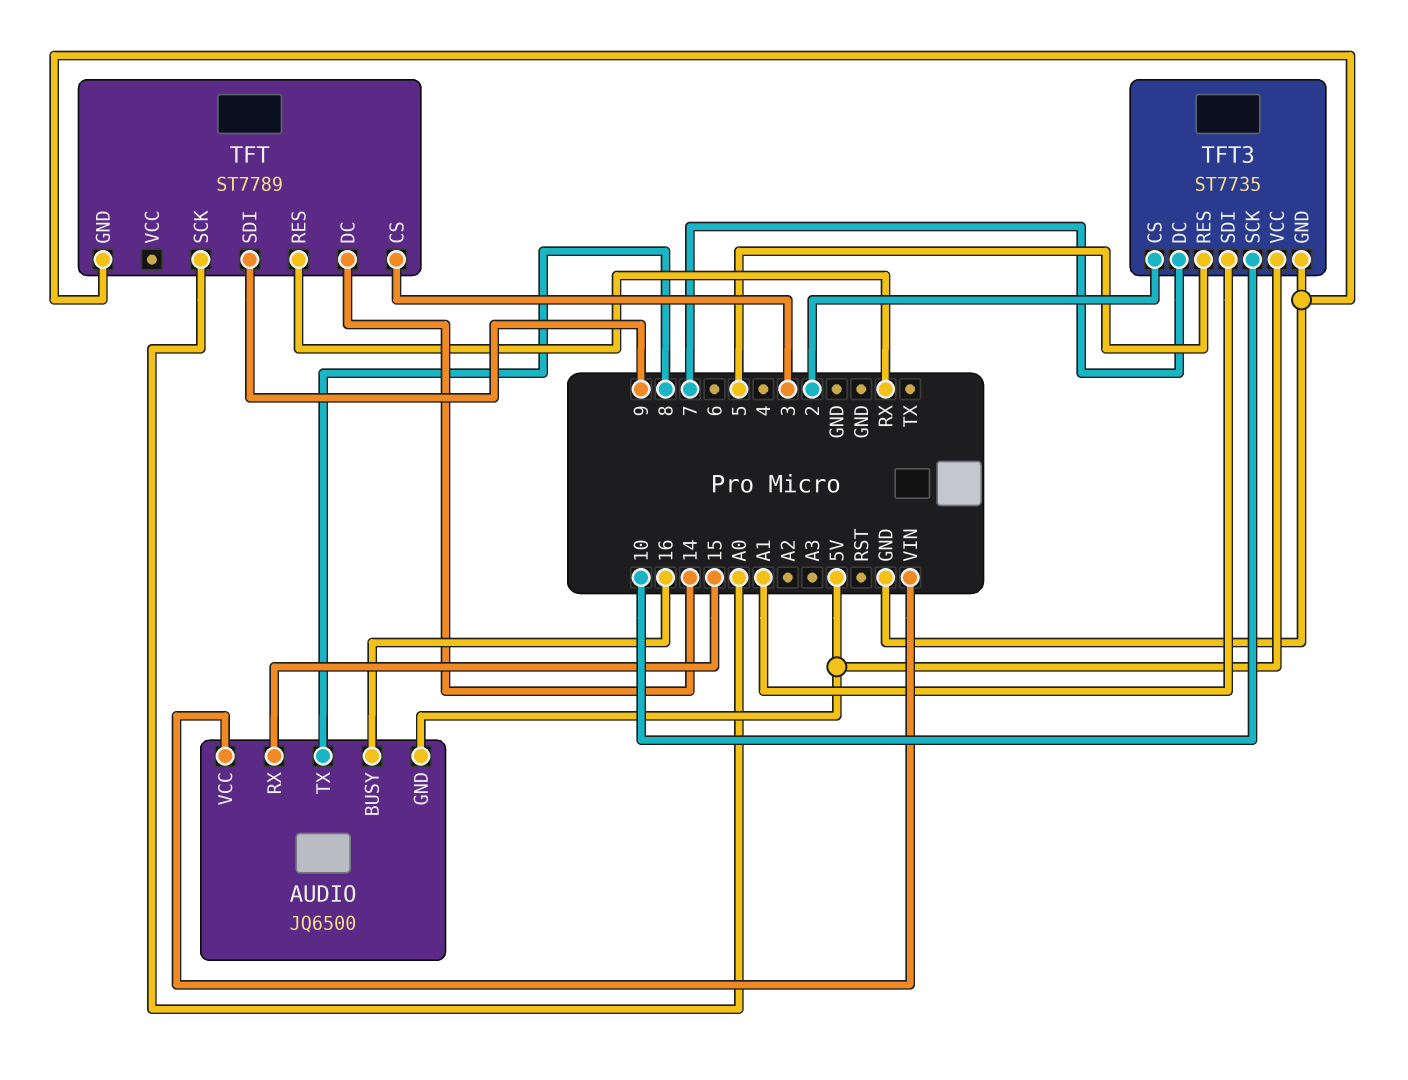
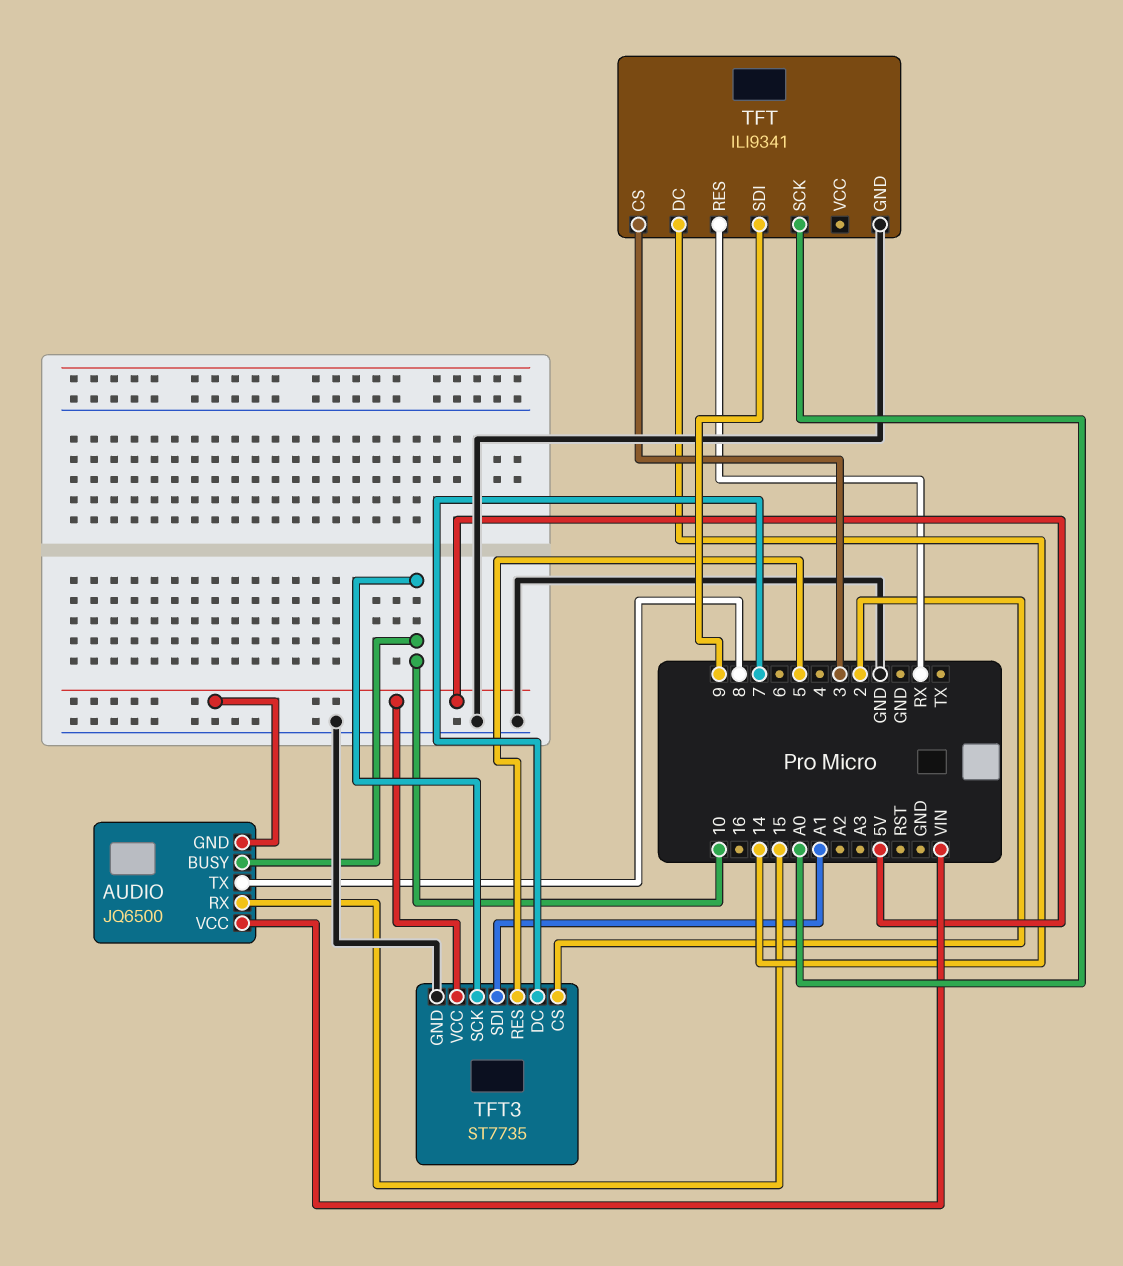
AUDIO pin BUSY: 16 -> 10
TFT: ST7789 -> ILI9341

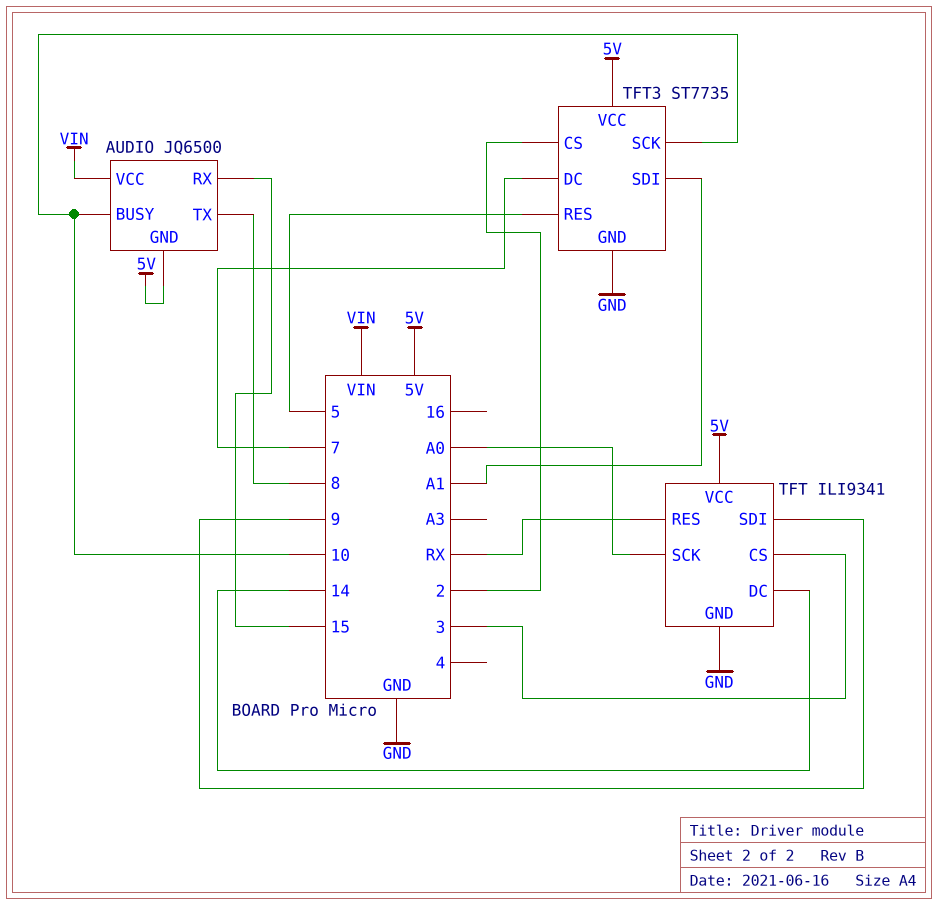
TFT pin VCC: none -> 5V

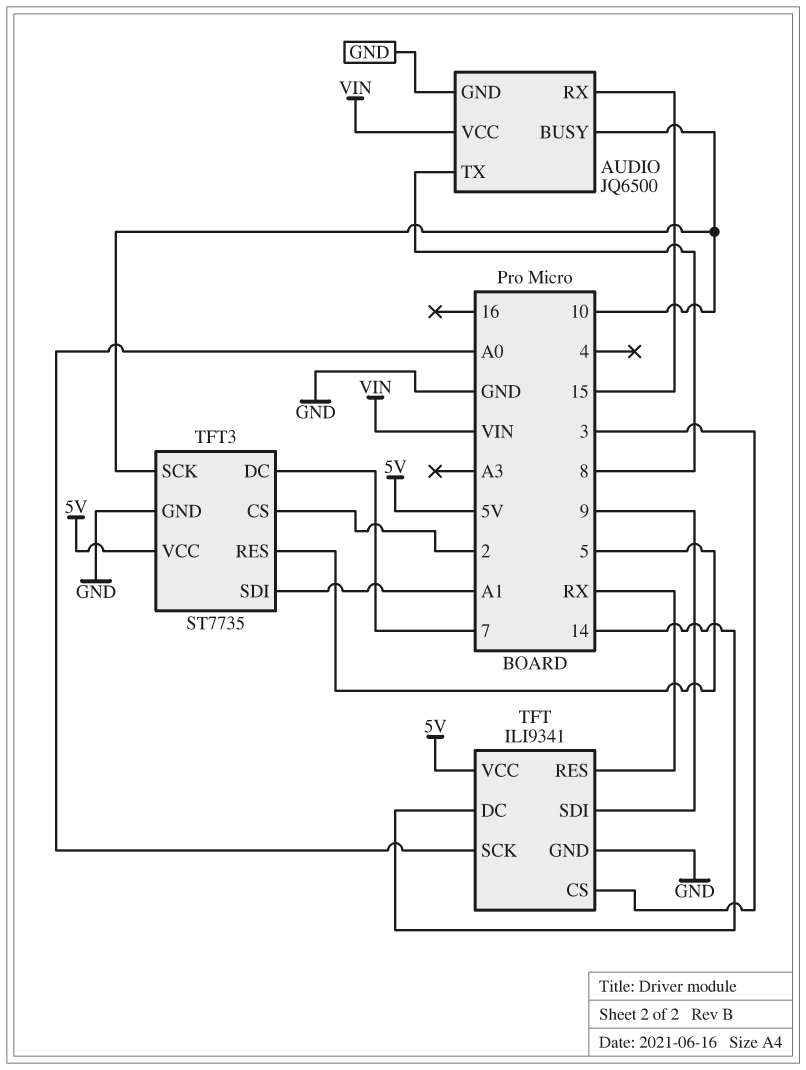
AUDIO pin GND: 5V -> GND

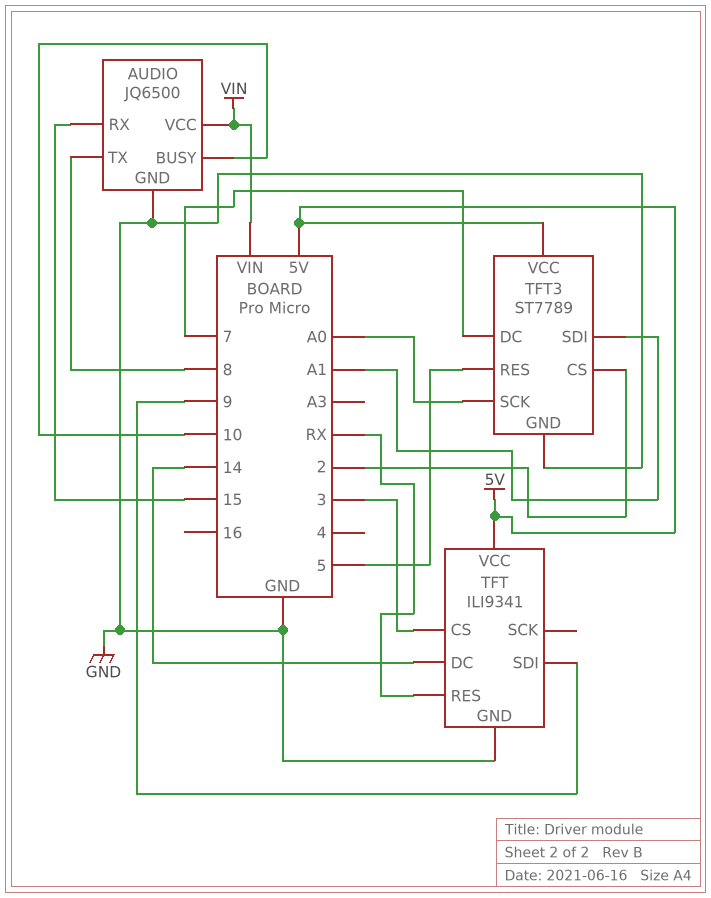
TFT pin SCK: A0 -> none
TFT3: ST7735 -> ST7789
TFT3 pin SCK: 10 -> A0

